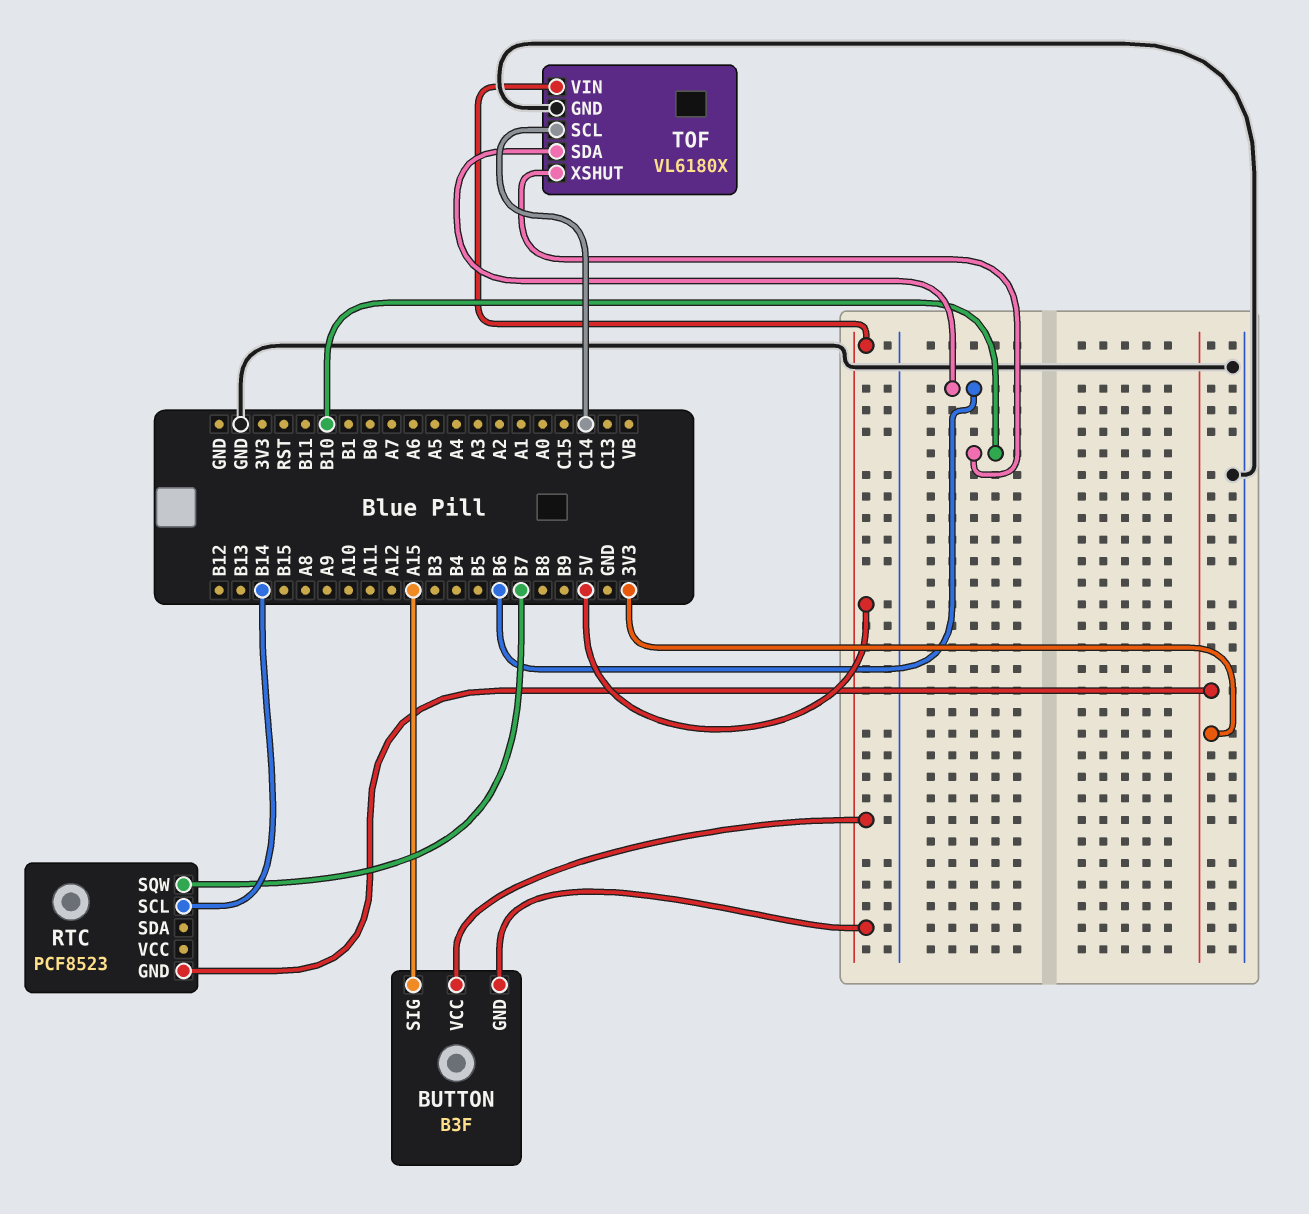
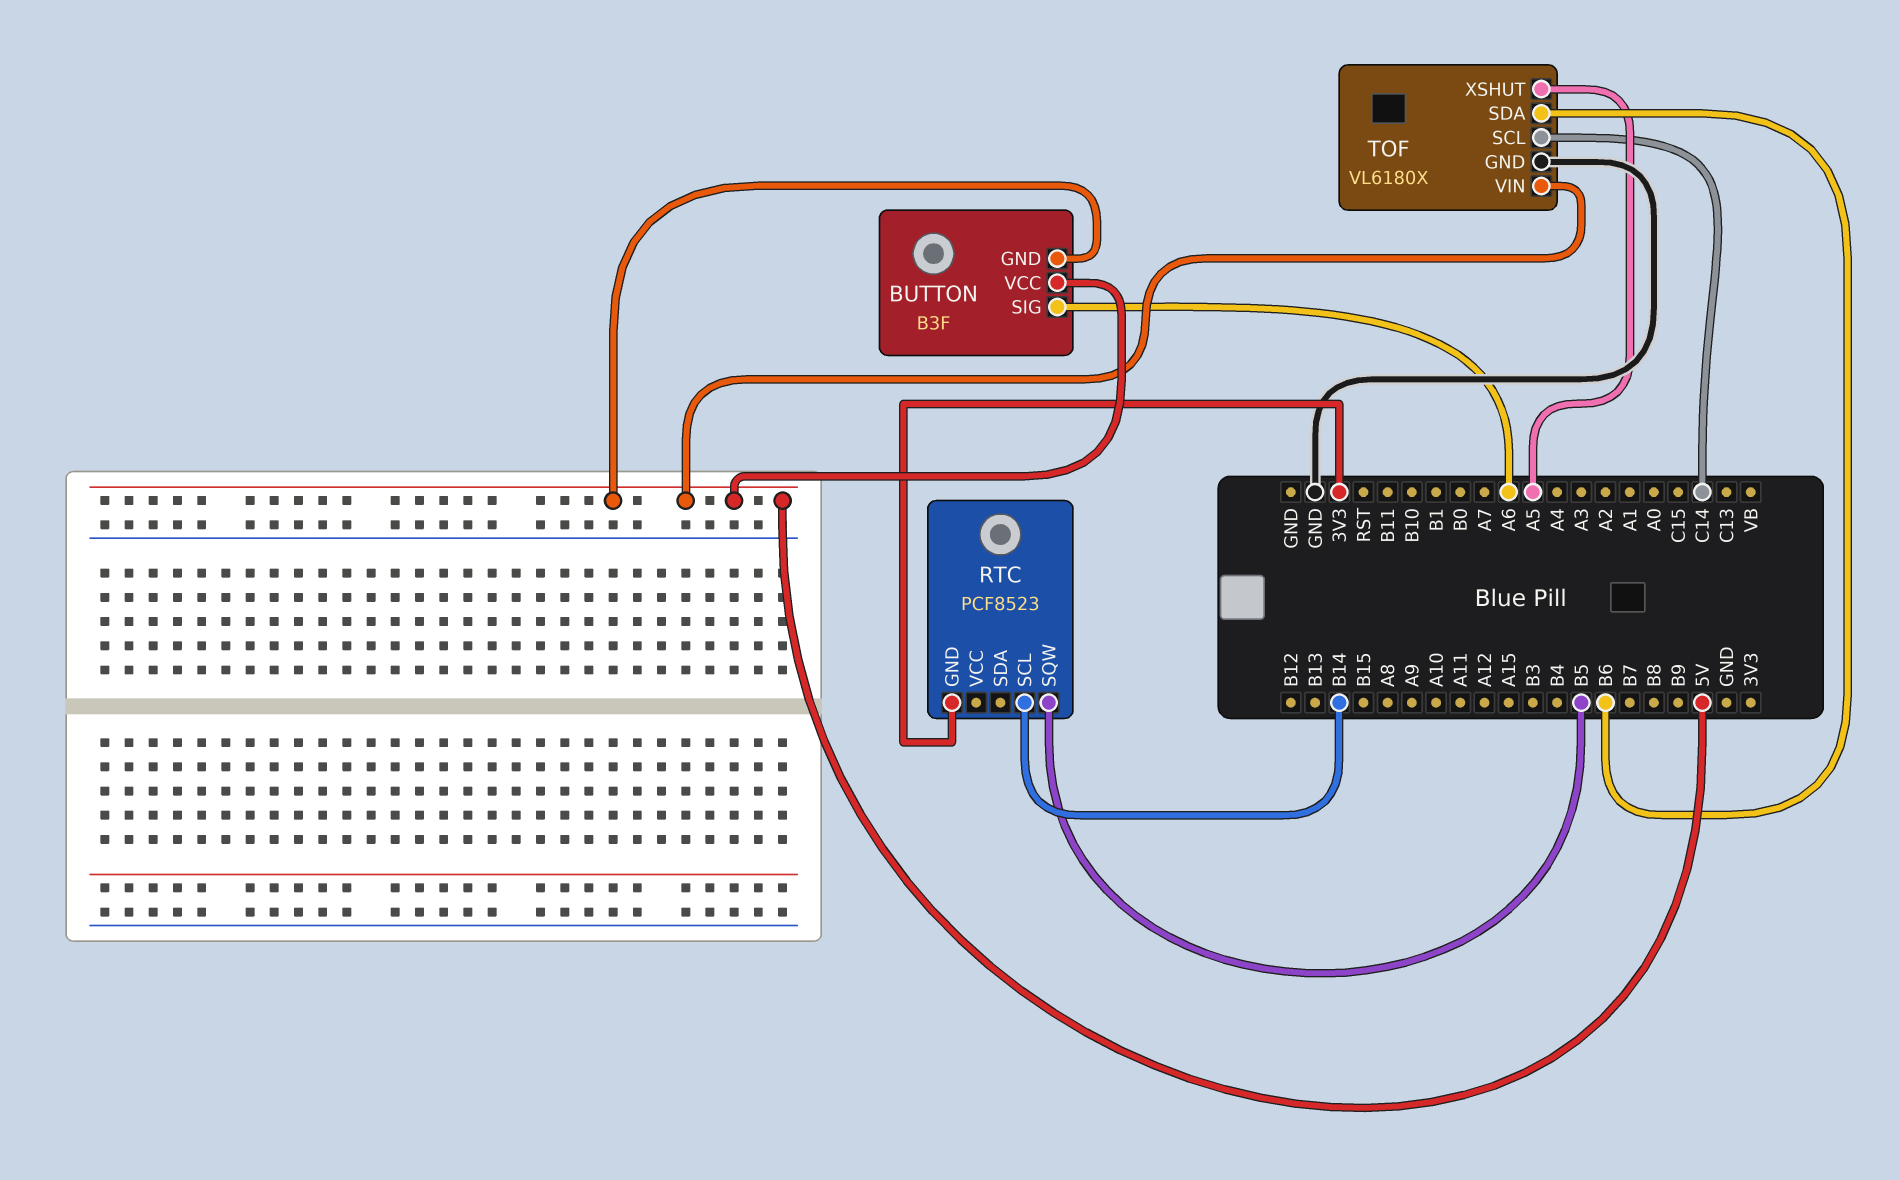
BUTTON pin SIG: A15 -> A6
RTC pin SQW: B7 -> B5
TOF pin XSHUT: B10 -> A5

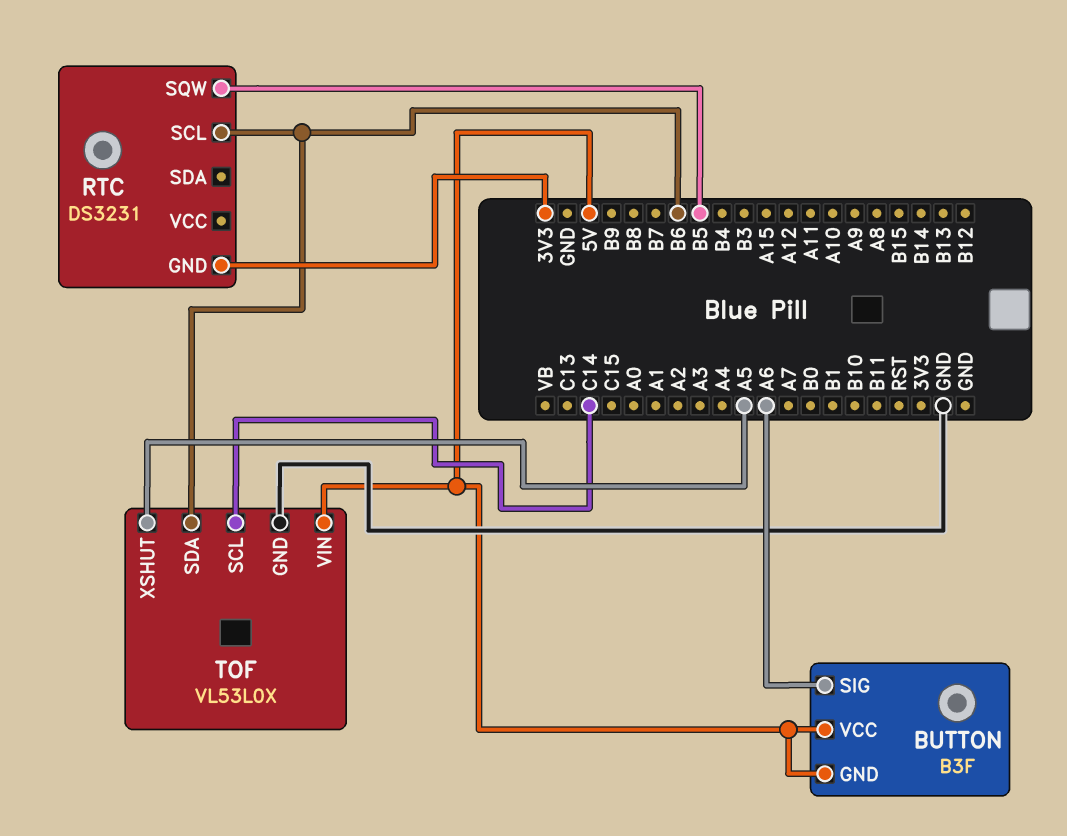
RTC: PCF8523 -> DS3231
RTC pin SCL: B14 -> B6
TOF: VL6180X -> VL53L0X

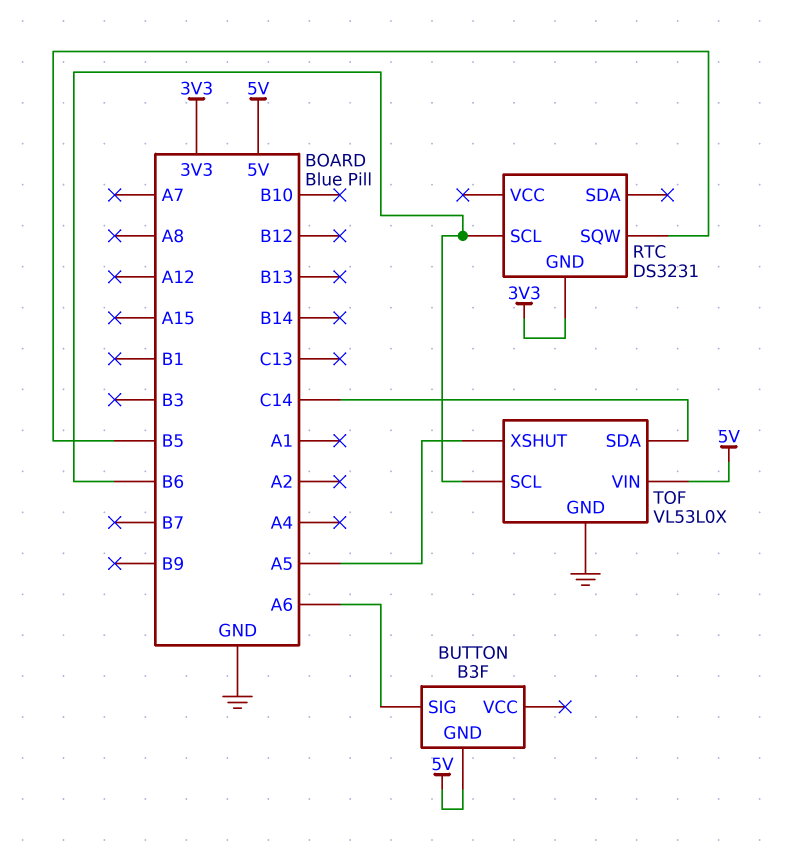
BUTTON pin VCC: 5V -> none
TOF pin SCL: C14 -> B6
TOF pin SDA: B6 -> C14

